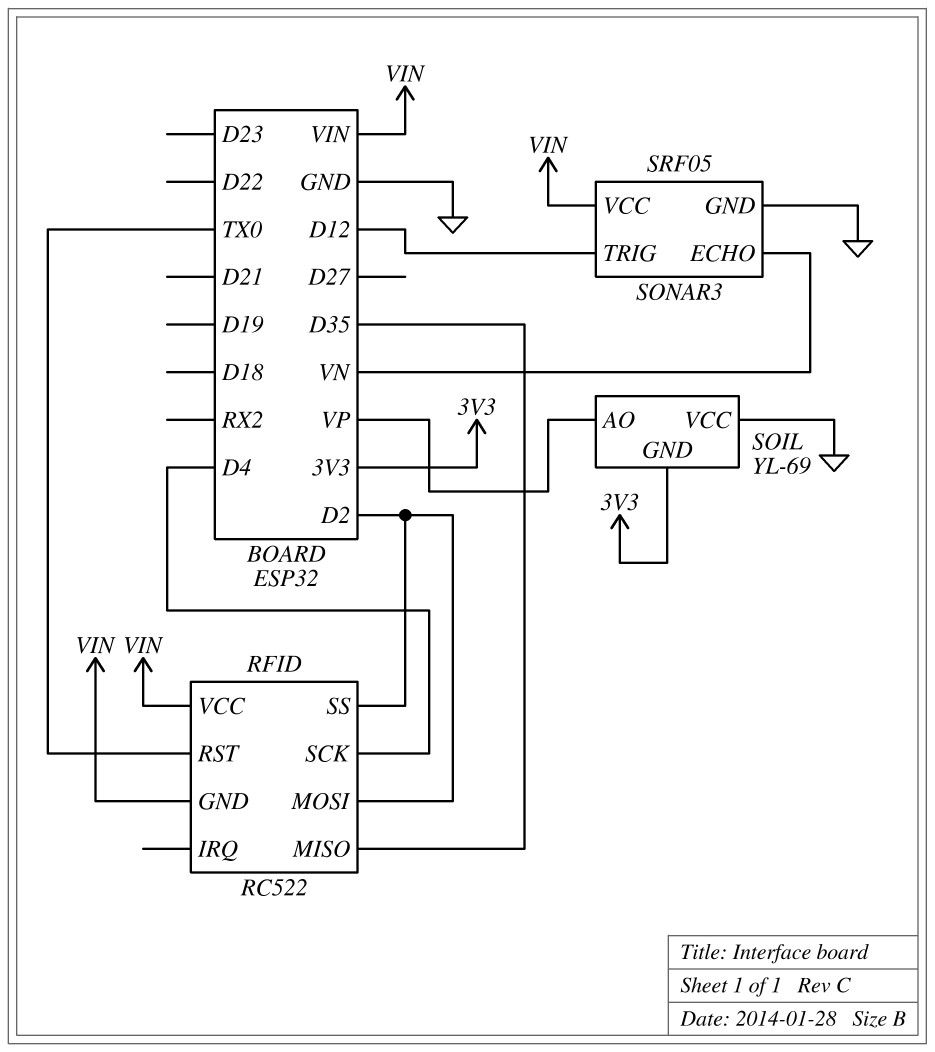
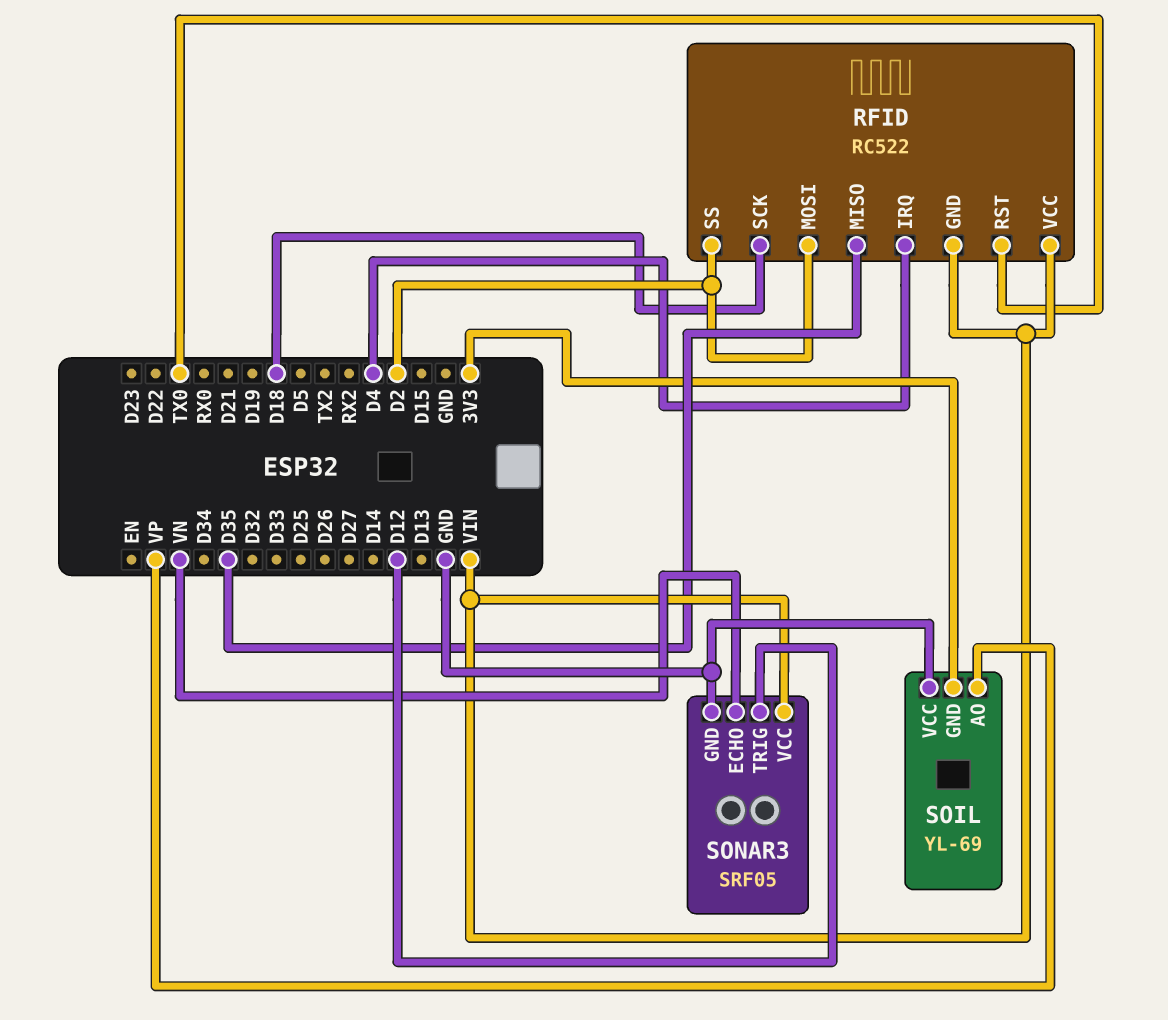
RFID pin IRQ: none -> D4
RFID pin SCK: D4 -> D18

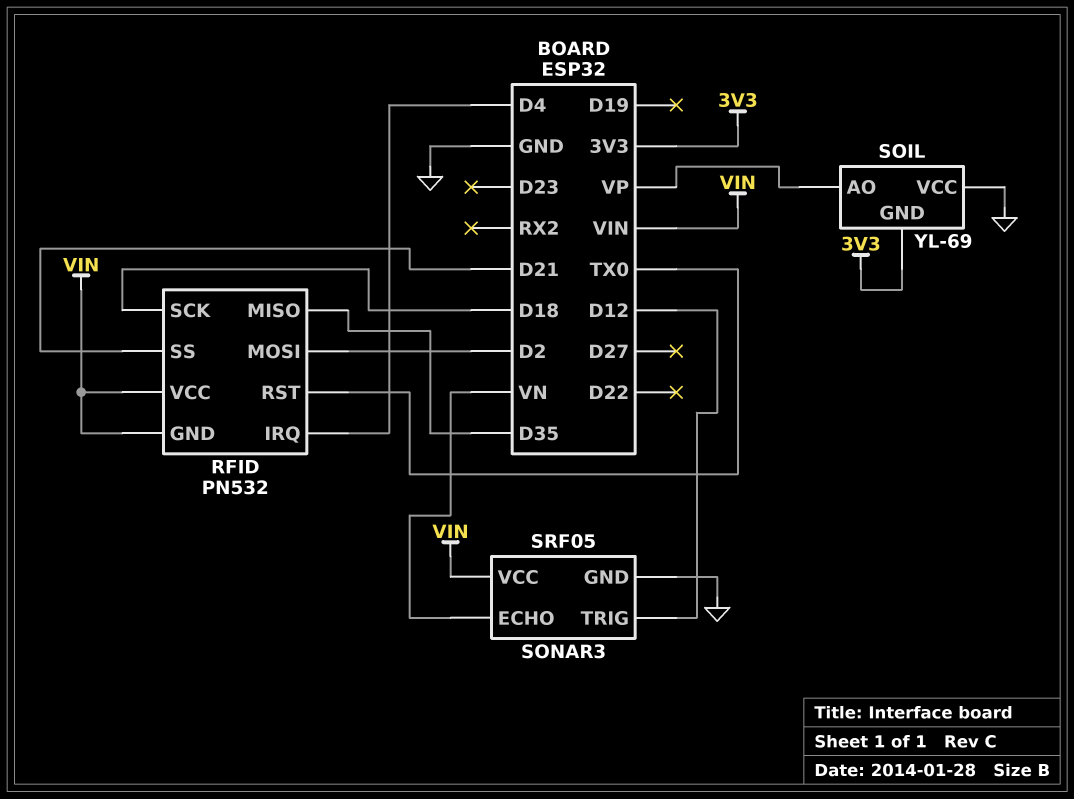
RFID: RC522 -> PN532
RFID pin SS: D2 -> D21

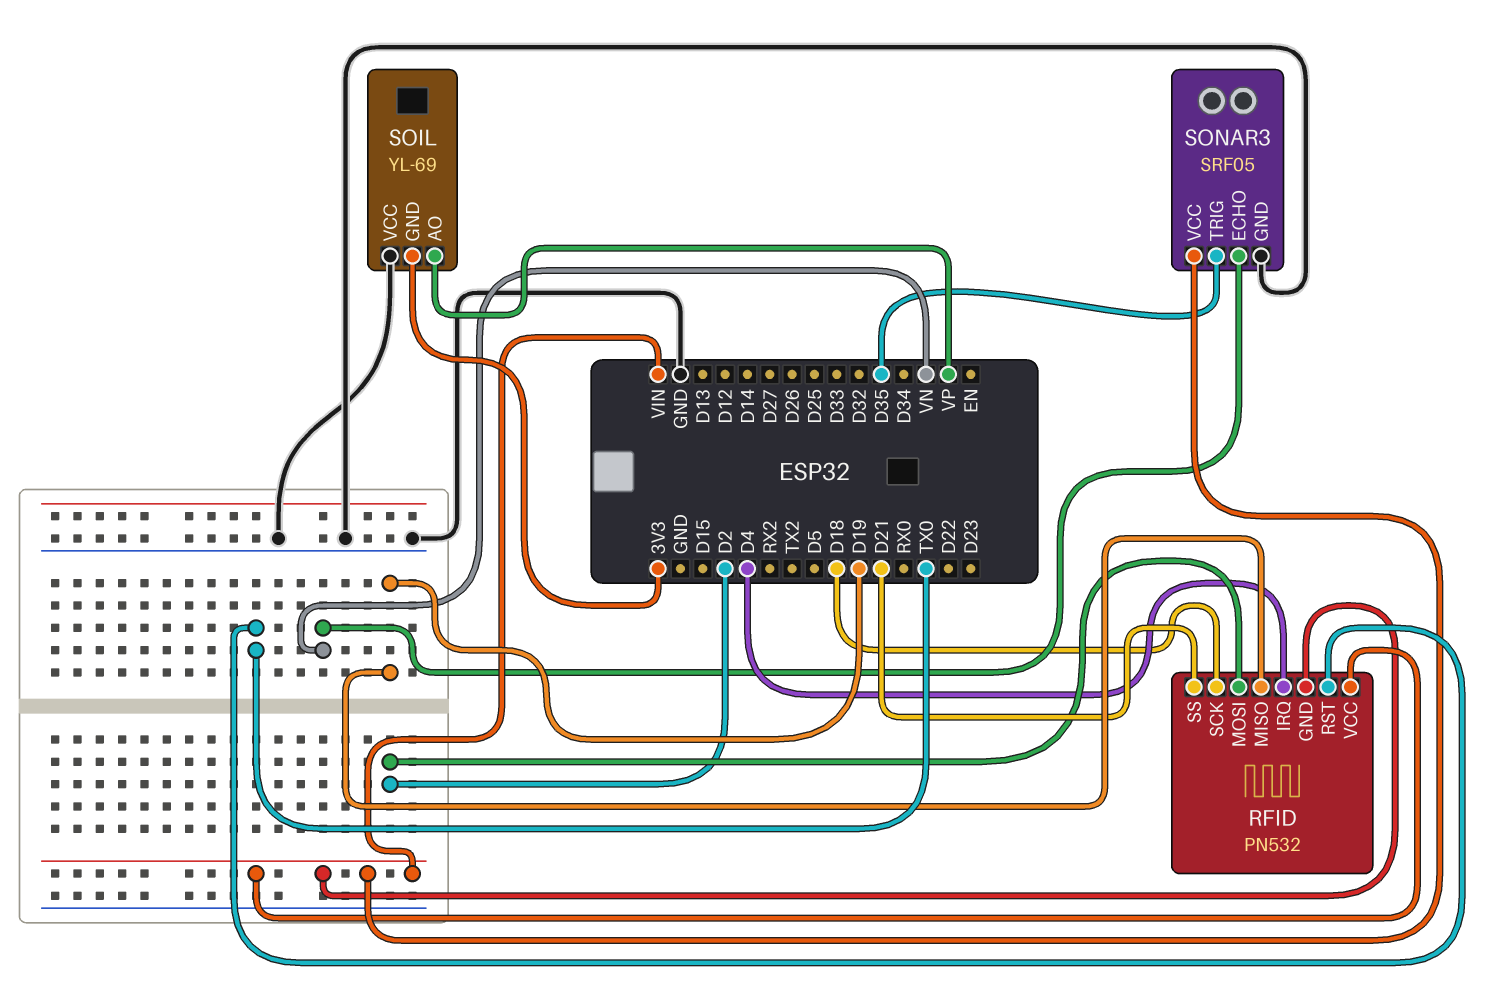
RFID pin MISO: D35 -> D19
SONAR3 pin TRIG: D12 -> D35

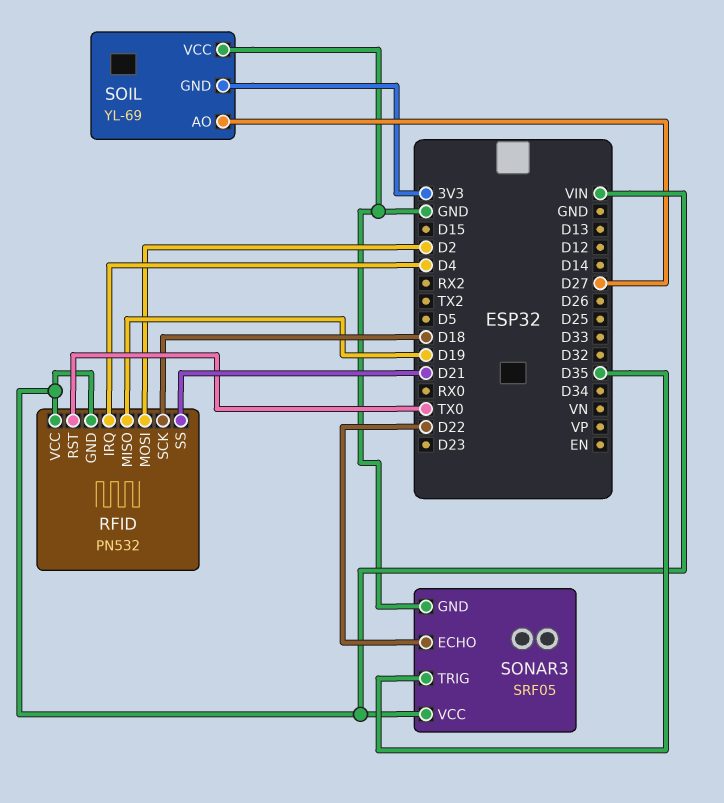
SOIL pin AO: VP -> D27
SONAR3 pin ECHO: VN -> D22

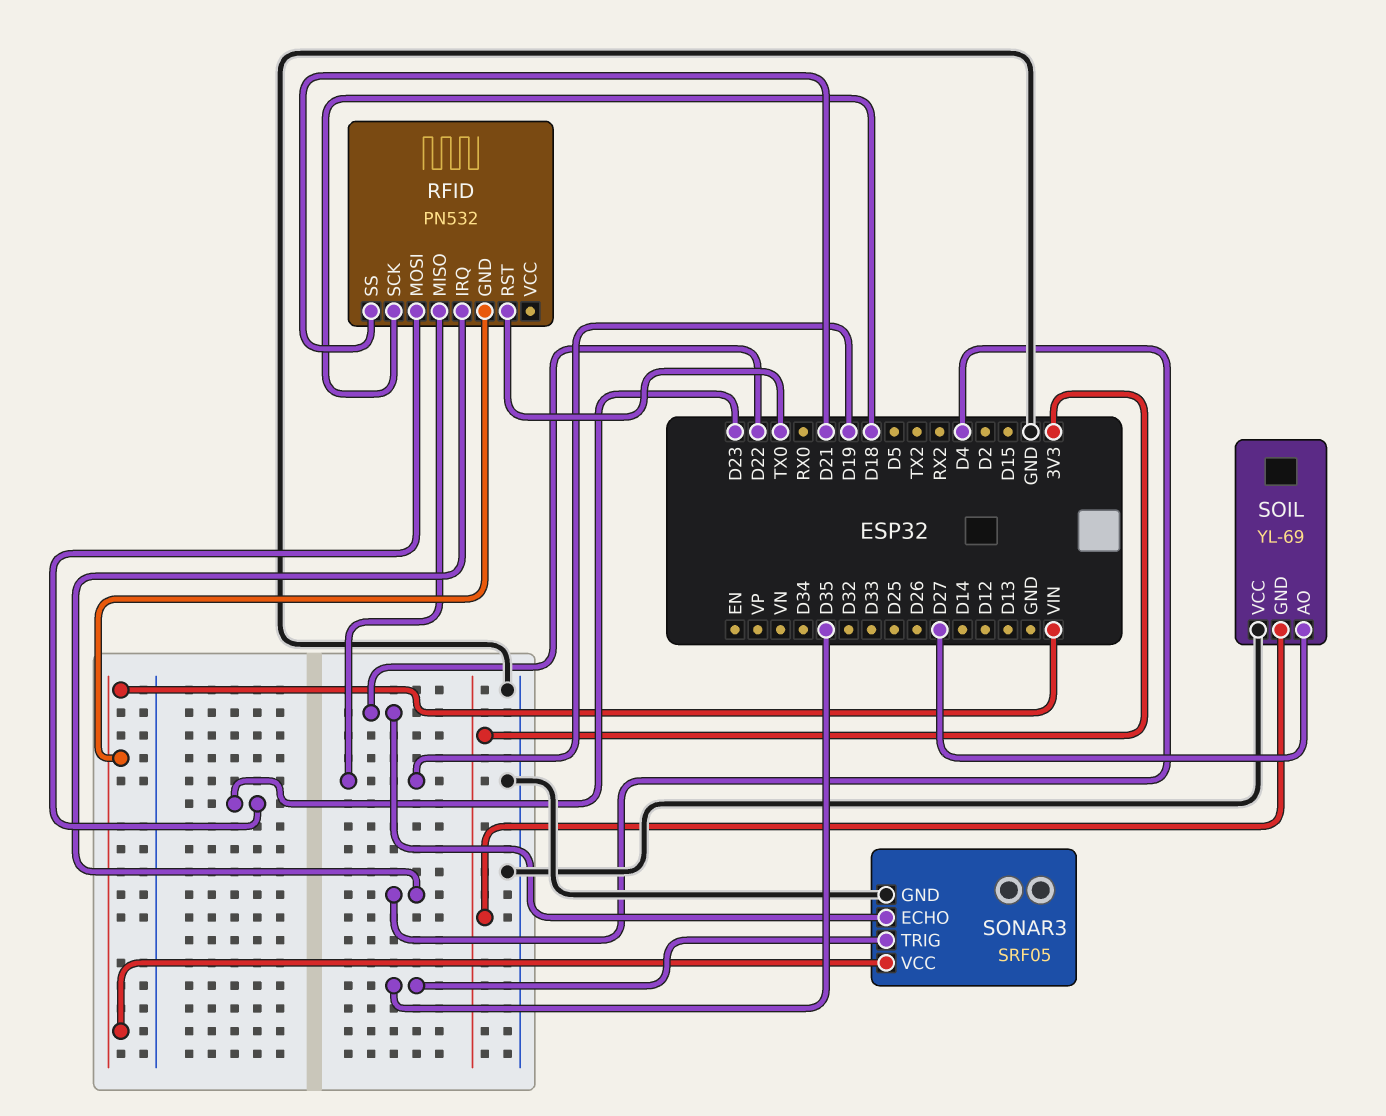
RFID pin MOSI: D2 -> D23
RFID pin VCC: VIN -> none

